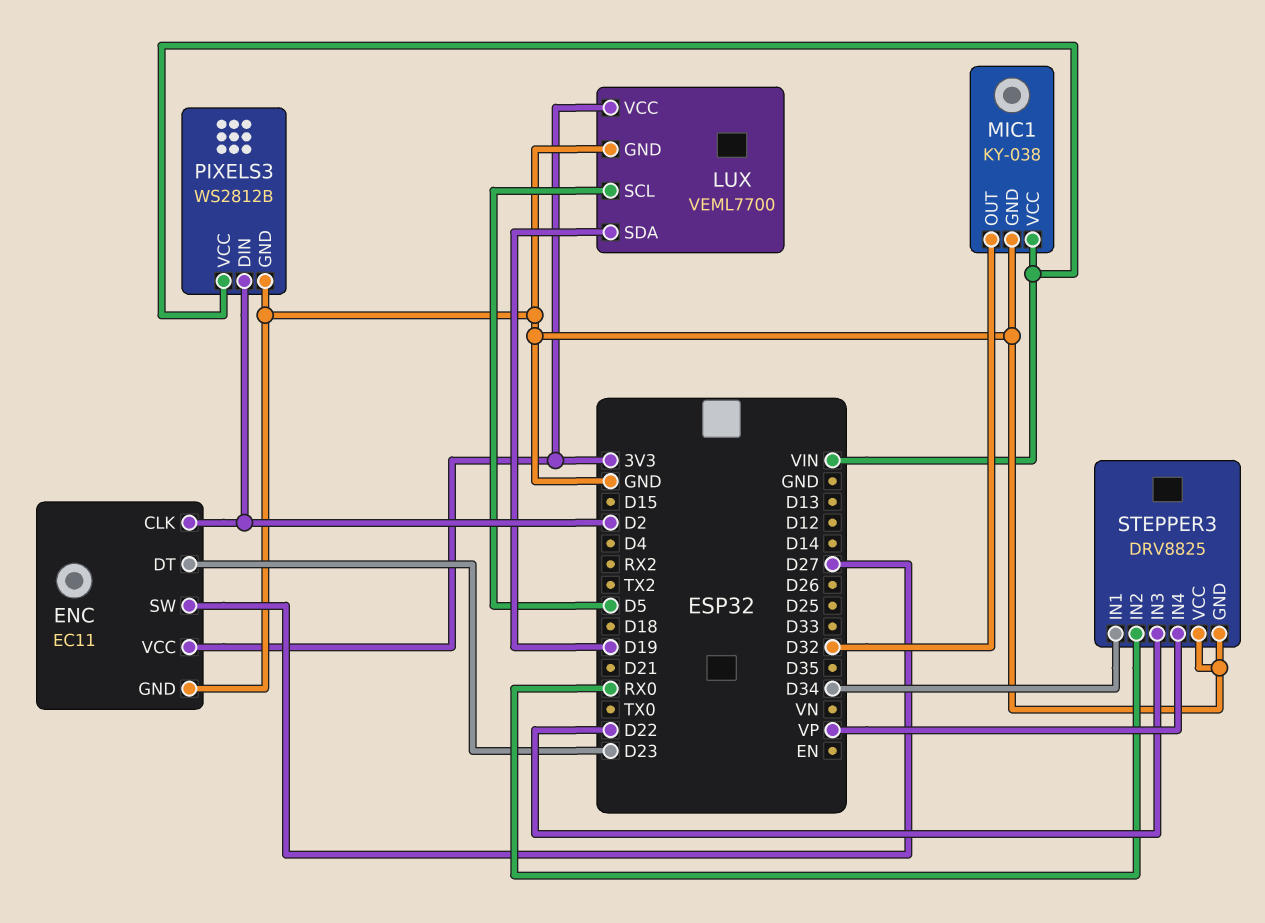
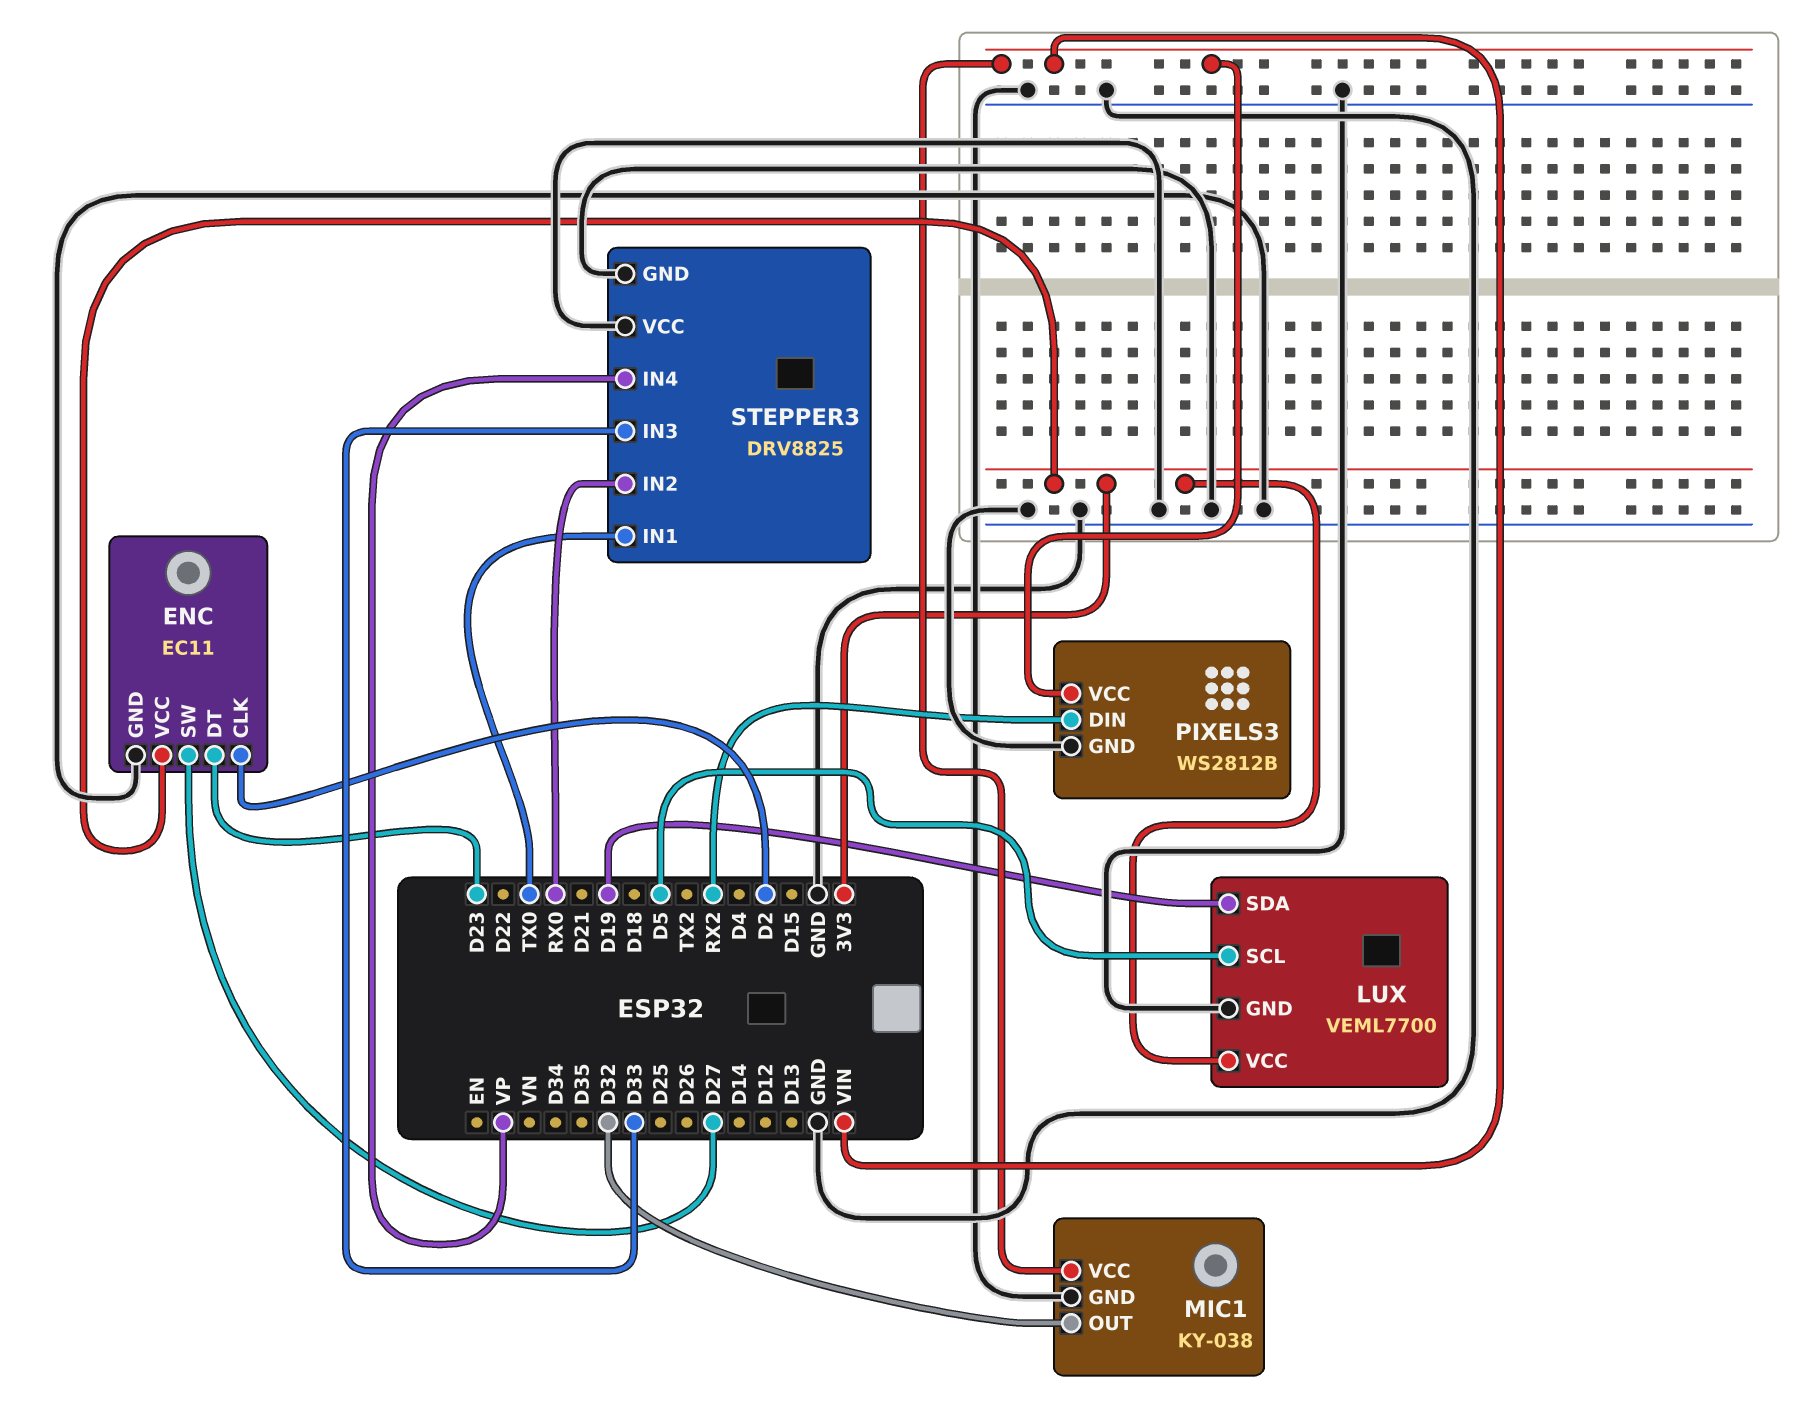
PIXELS3 pin DIN: D2 -> RX2
STEPPER3 pin IN1: D34 -> TX0
STEPPER3 pin IN3: D22 -> D33

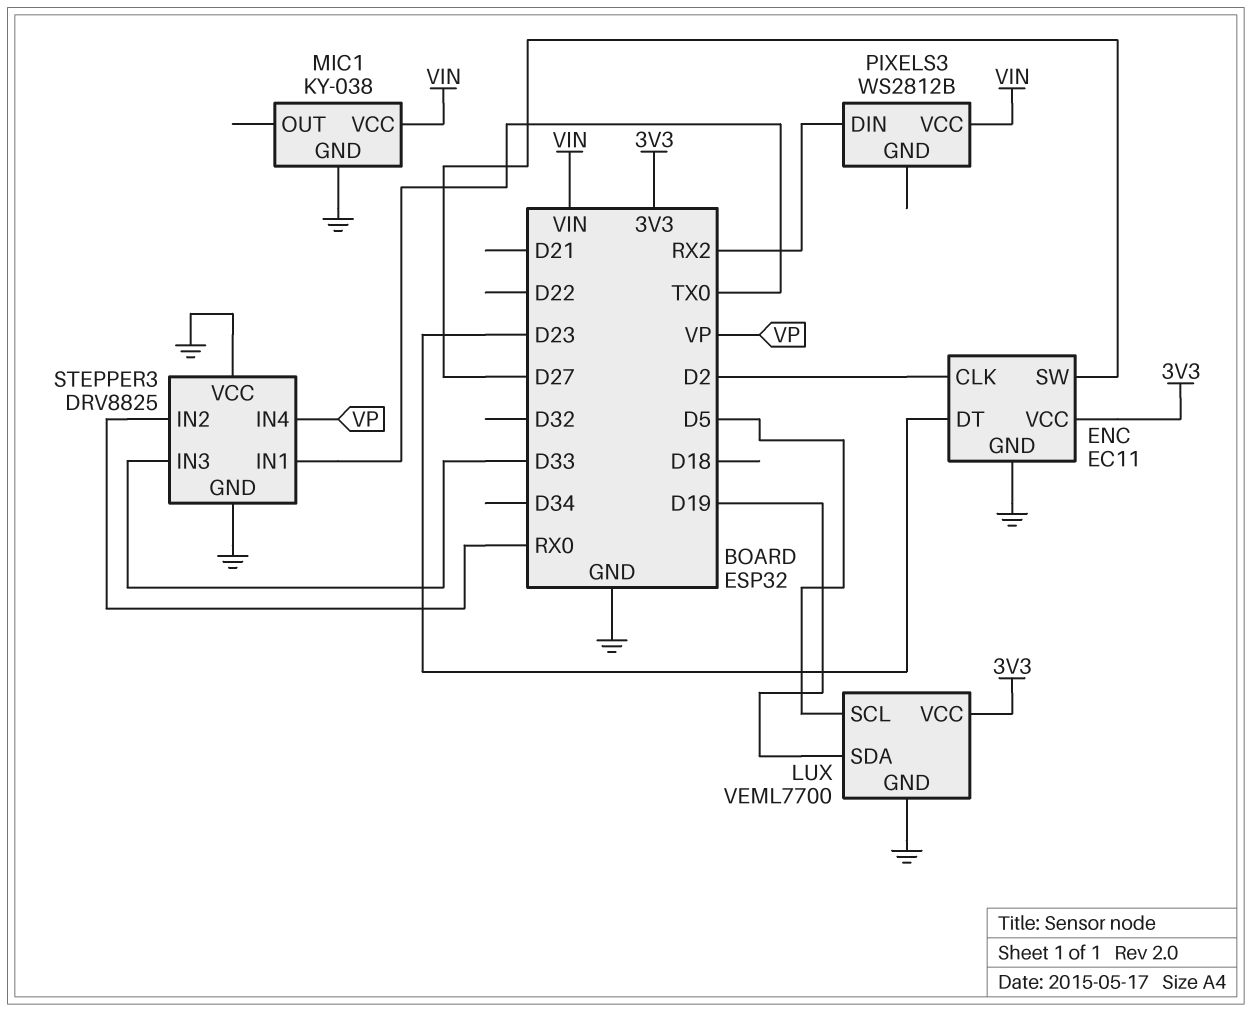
MIC1 pin OUT: D32 -> none
PIXELS3 pin GND: GND -> none

